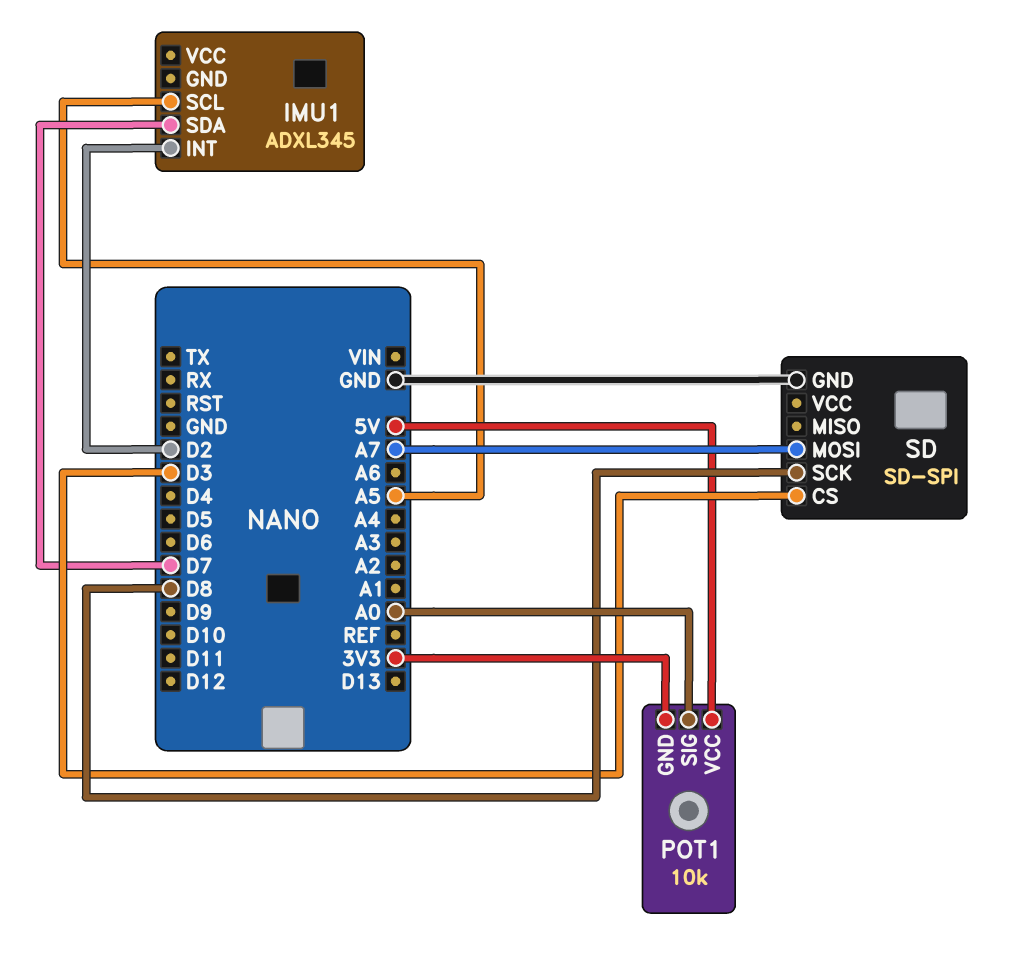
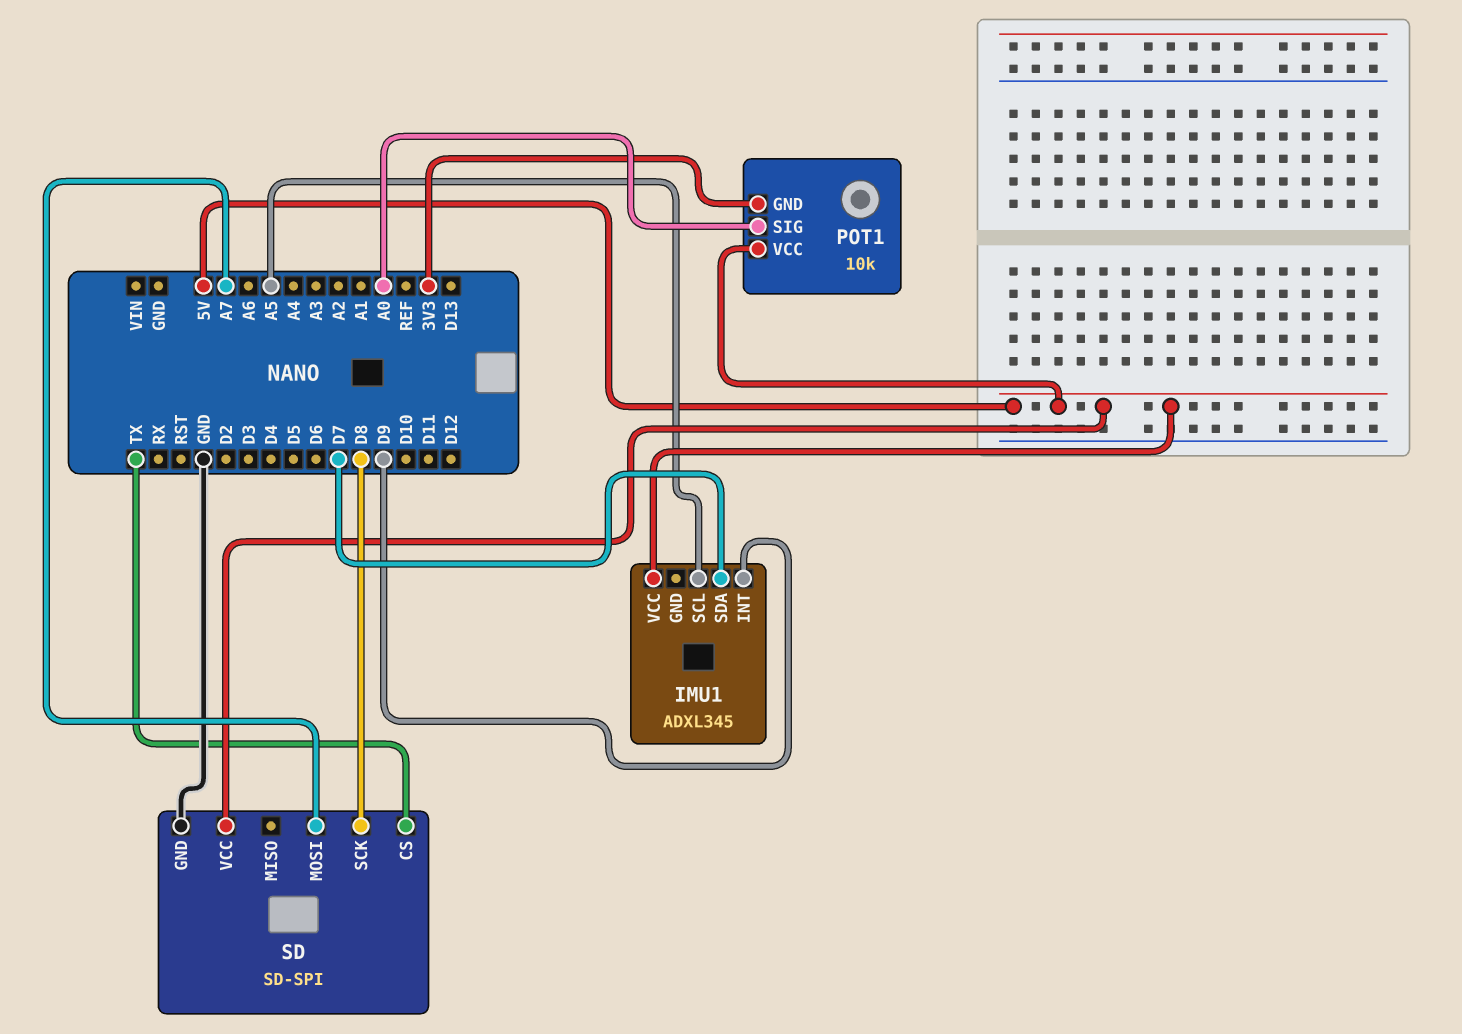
IMU1 pin INT: D2 -> D9
IMU1 pin VCC: none -> 5V
SD pin CS: D3 -> TX
SD pin VCC: none -> 5V

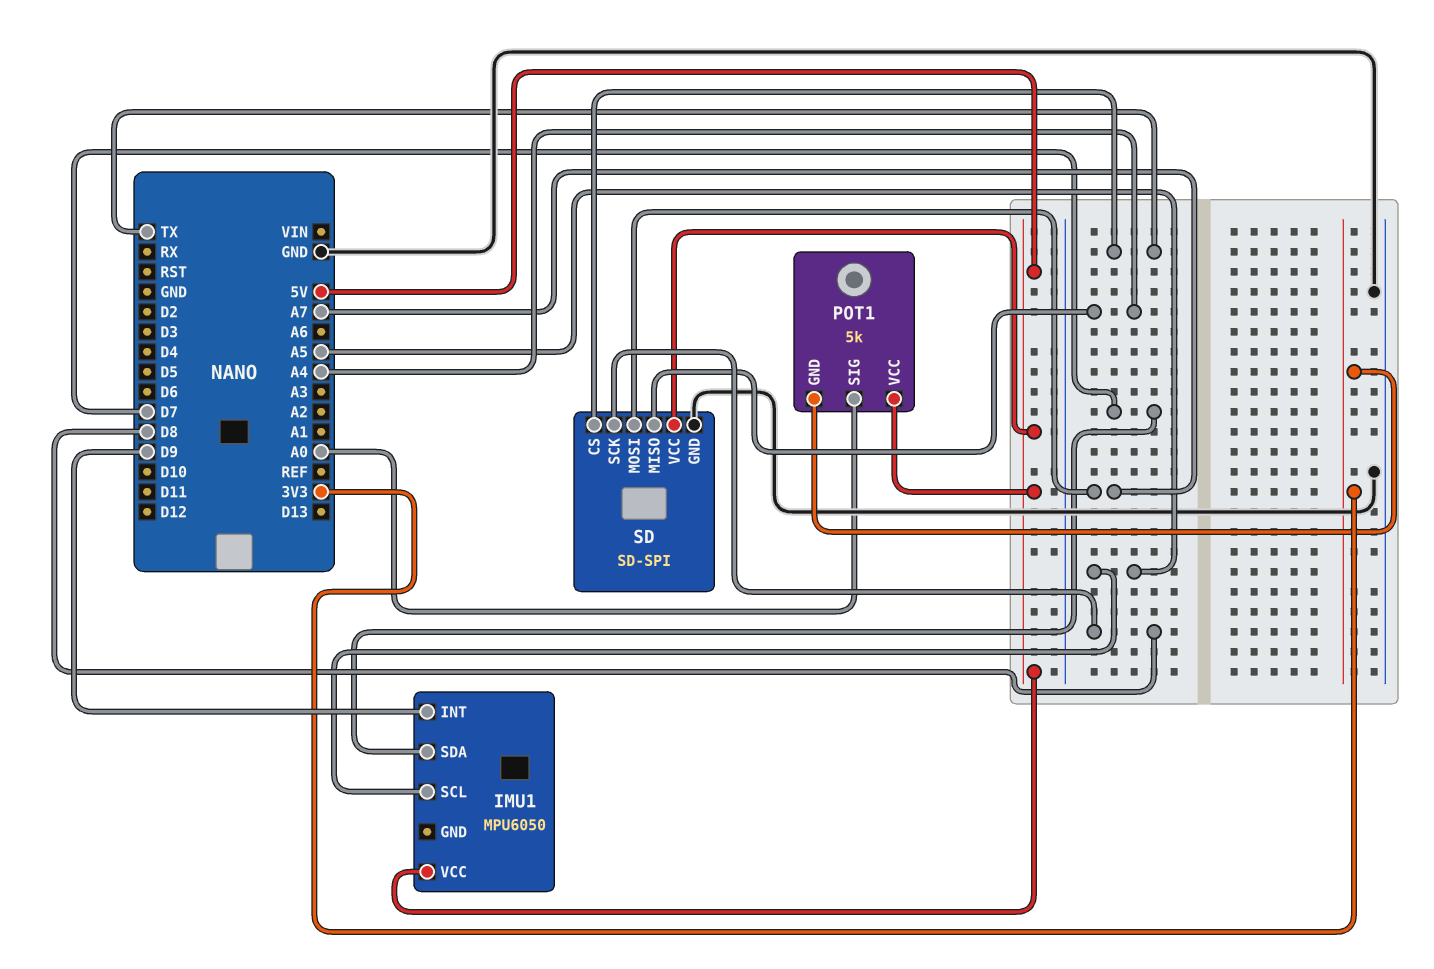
IMU1: ADXL345 -> MPU6050
POT1: 10k -> 5k
SD pin MISO: none -> A4

